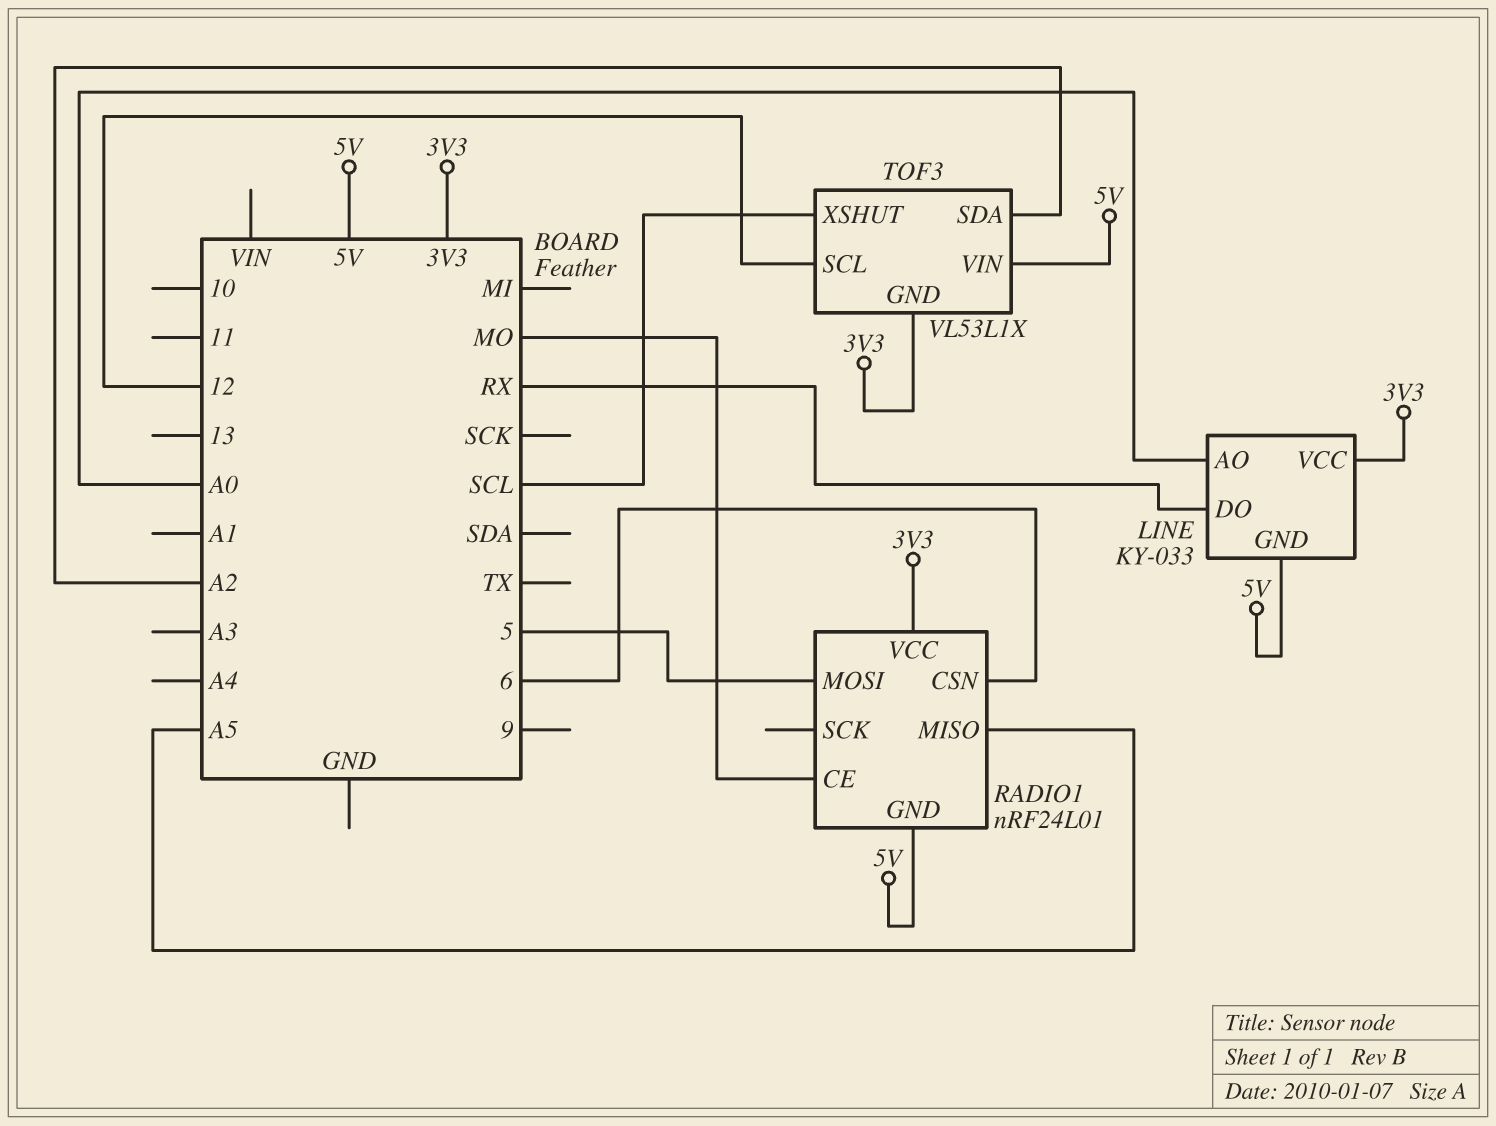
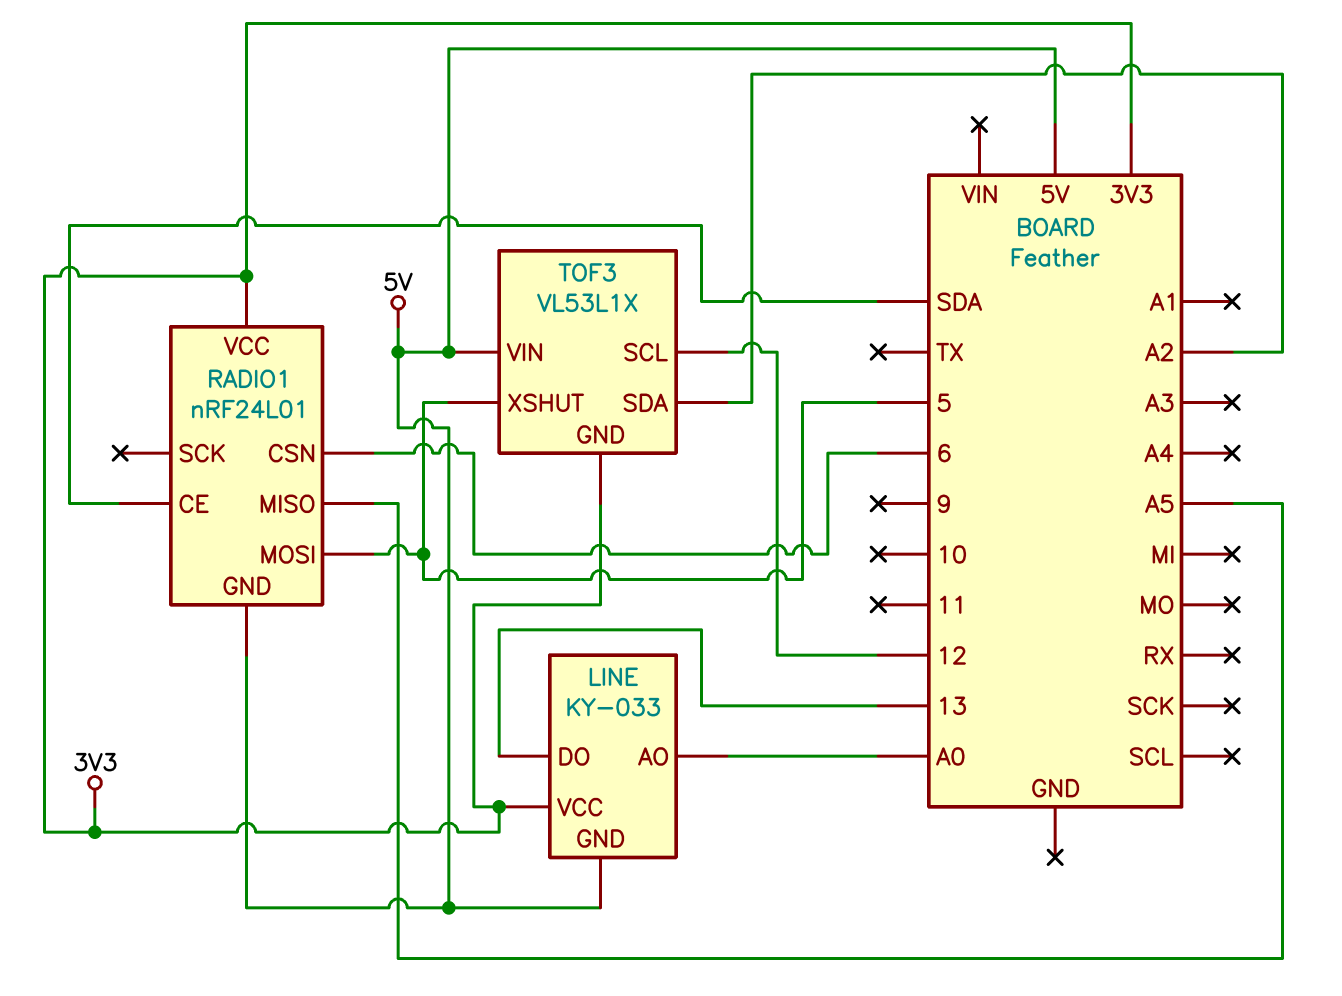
LINE pin DO: RX -> 13
RADIO1 pin CE: MO -> SDA
TOF3 pin XSHUT: SCL -> 5

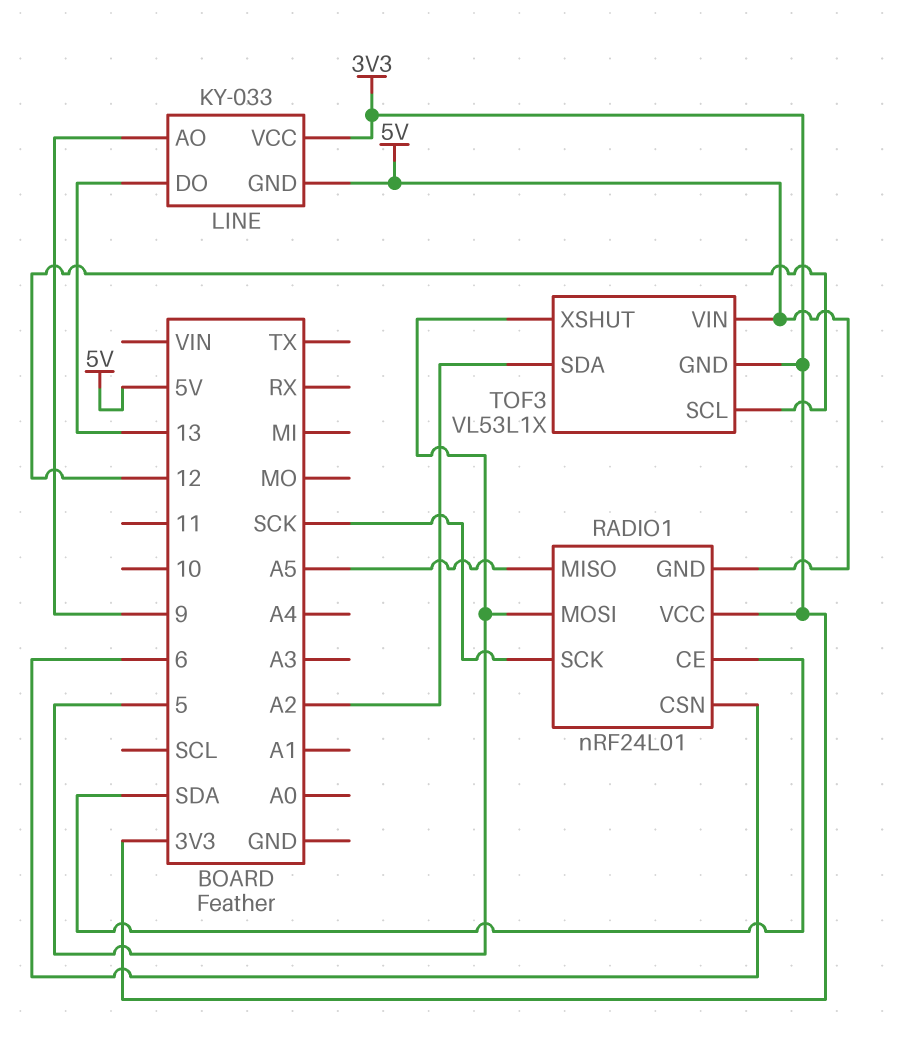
LINE pin AO: A0 -> 9
RADIO1 pin SCK: none -> SCK

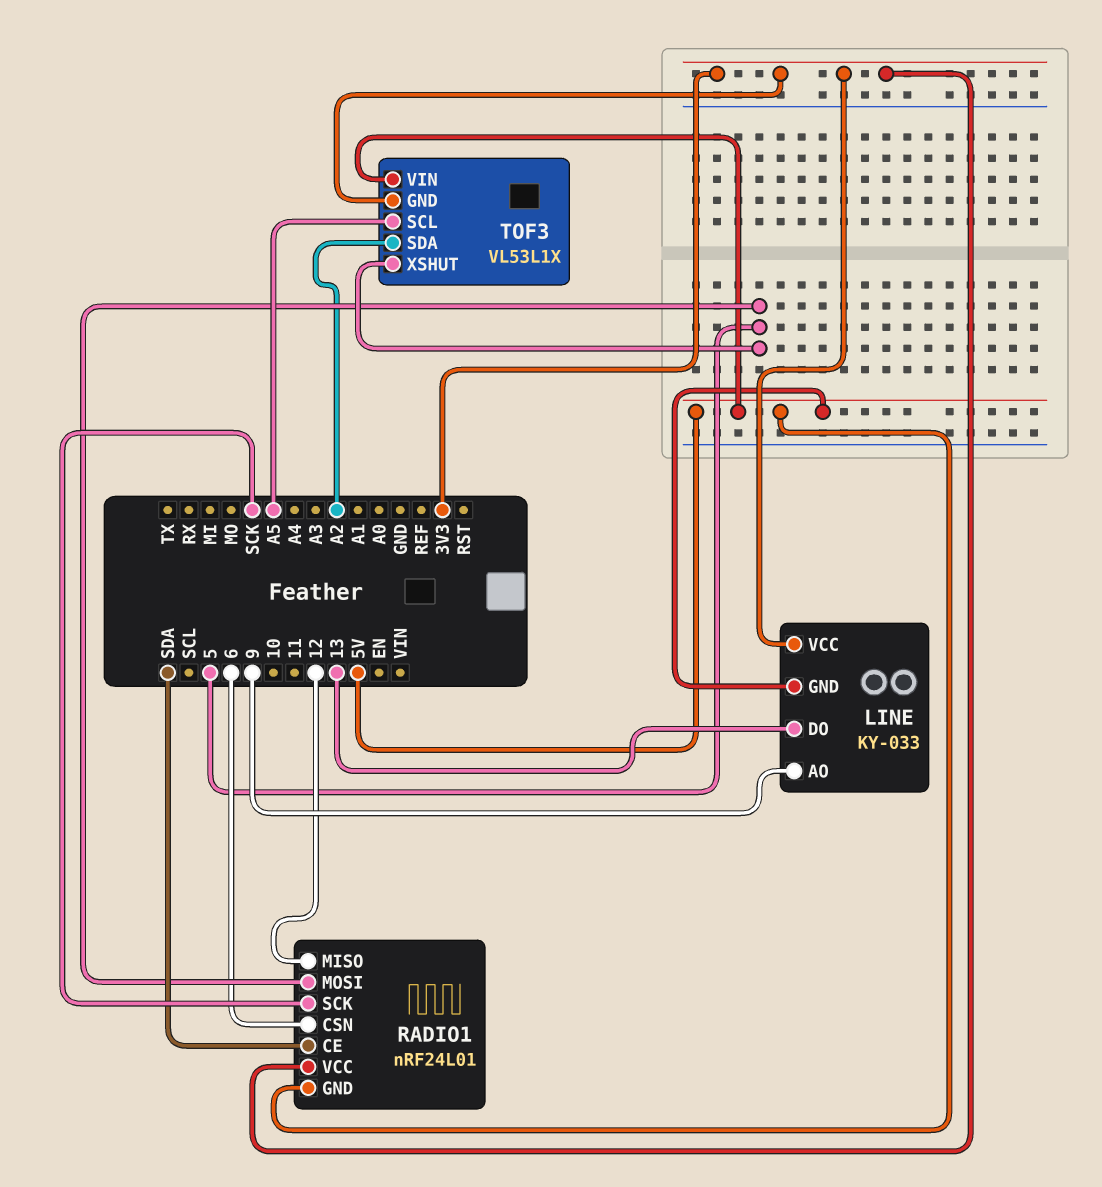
RADIO1 pin MISO: A5 -> 12
TOF3 pin SCL: 12 -> A5

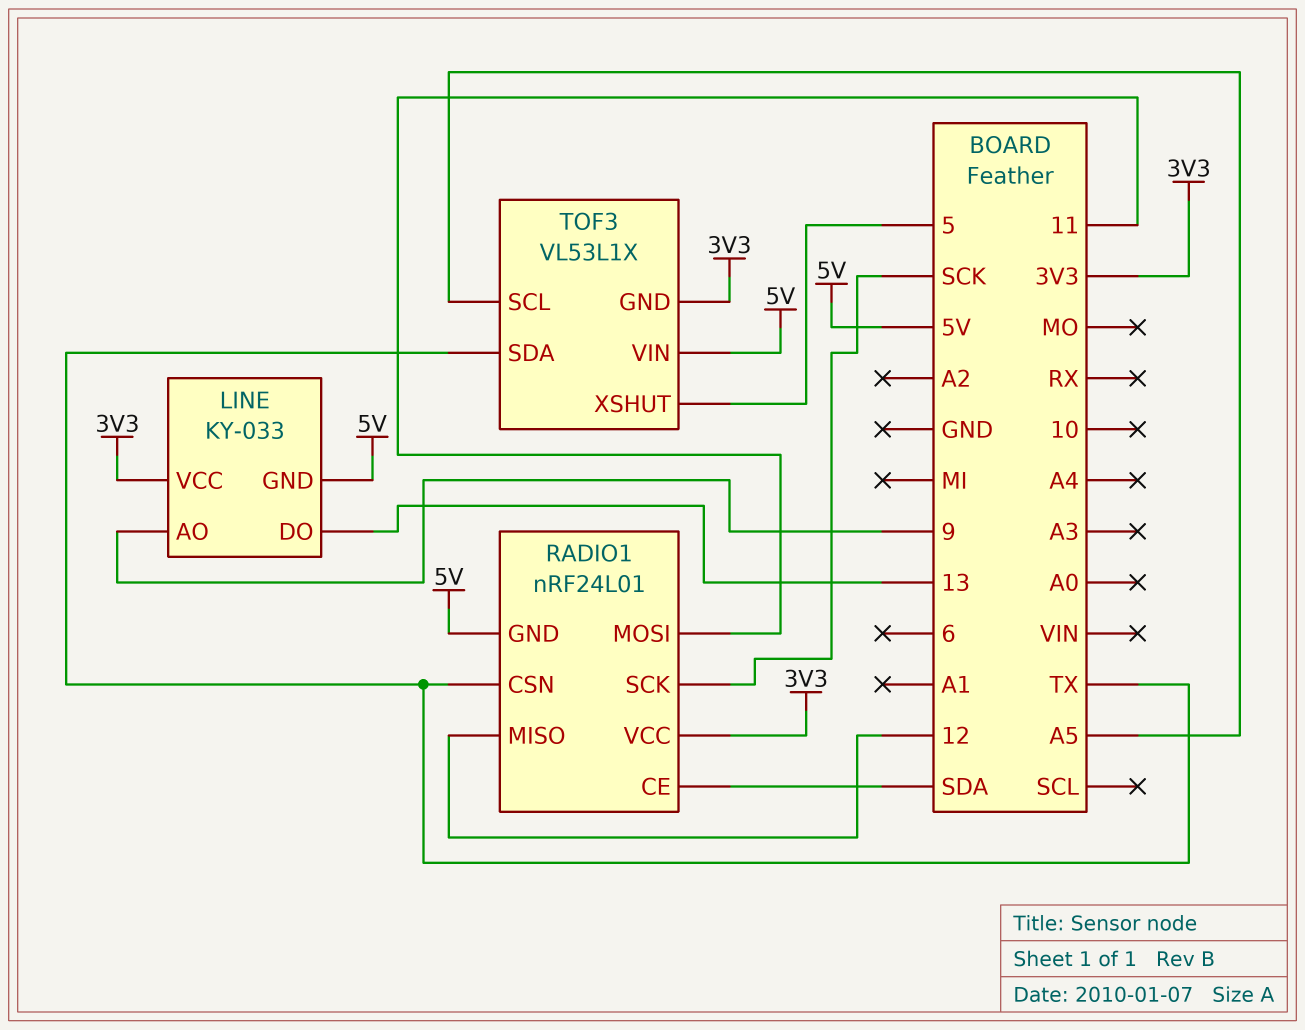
RADIO1 pin CSN: 6 -> TX
RADIO1 pin MOSI: 5 -> 11
TOF3 pin SDA: A2 -> TX

